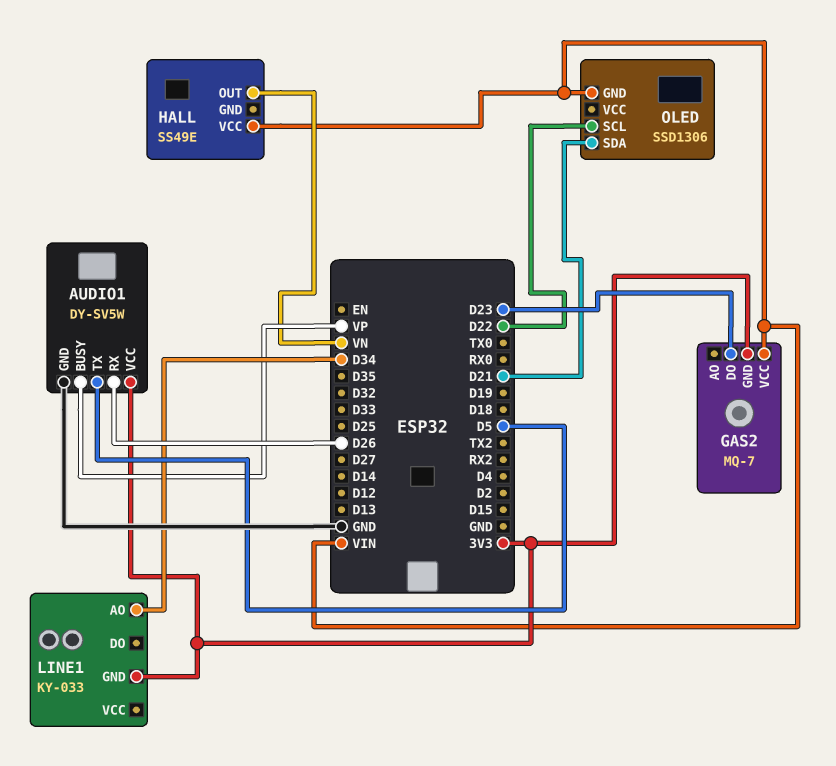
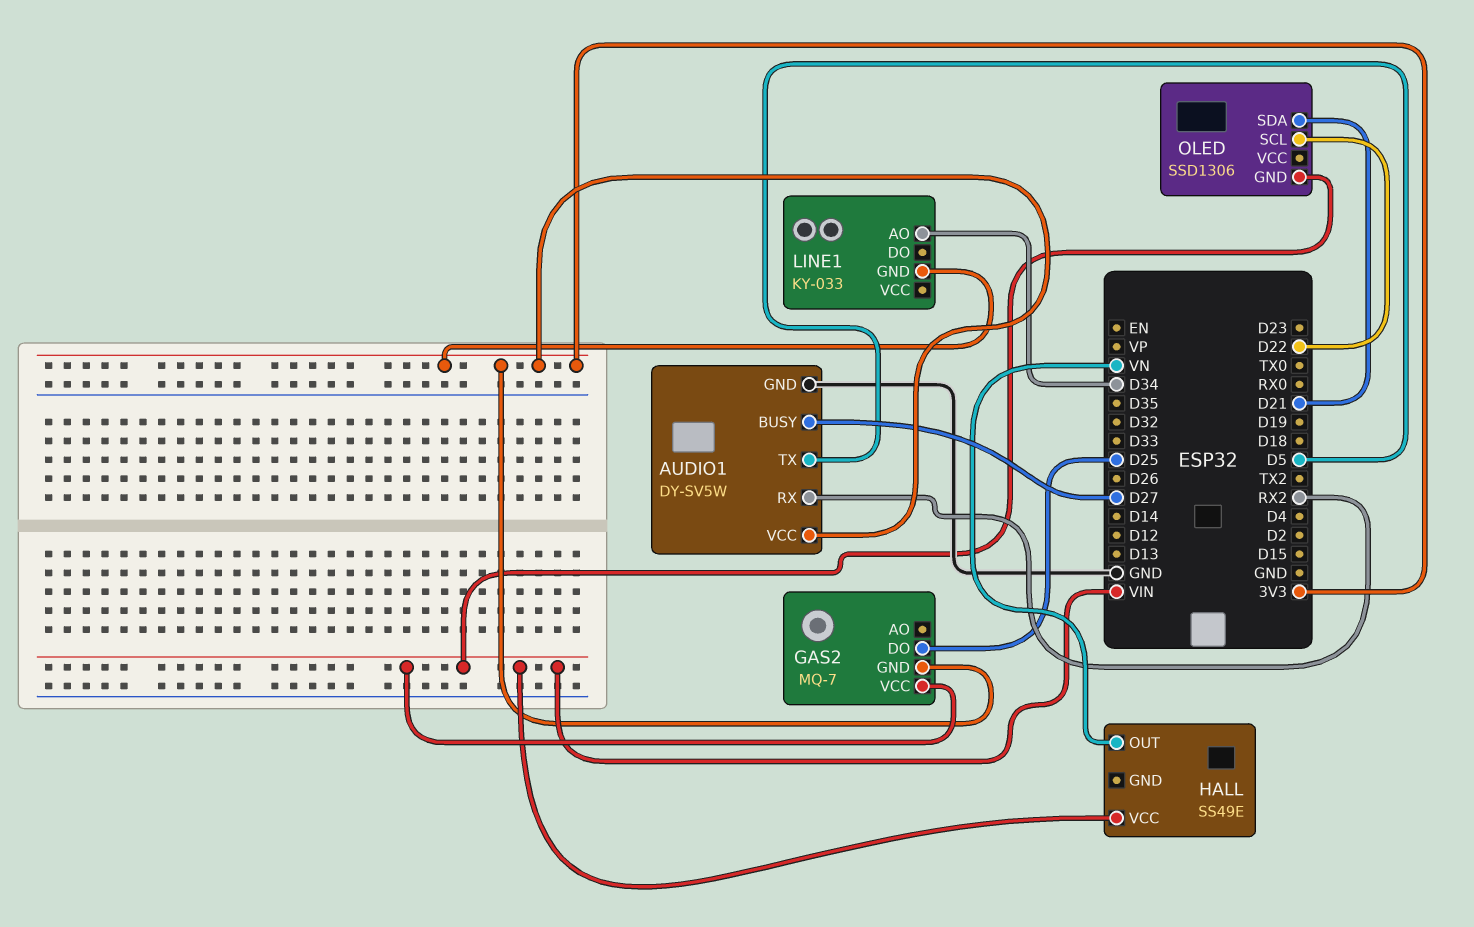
AUDIO1 pin BUSY: VP -> D27
AUDIO1 pin RX: D26 -> RX2
GAS2 pin DO: D23 -> D25

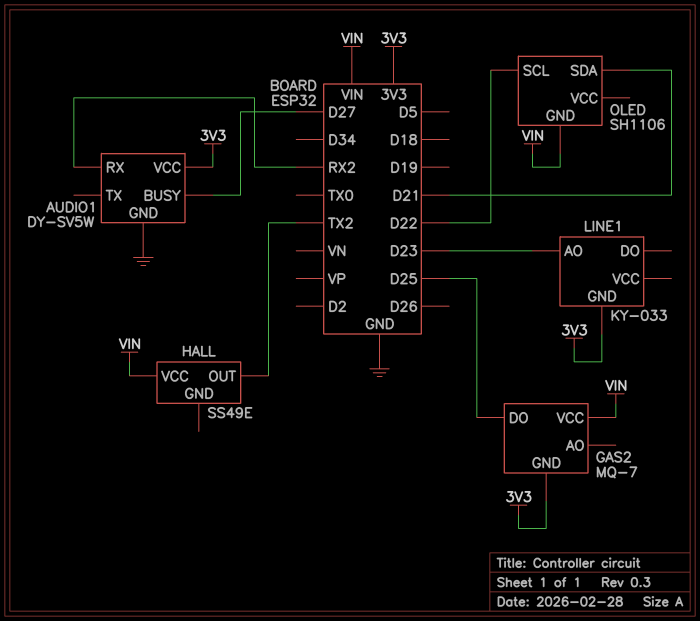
AUDIO1 pin TX: D5 -> none
HALL pin OUT: VN -> TX2
LINE1 pin AO: D34 -> D23
OLED: SSD1306 -> SH1106

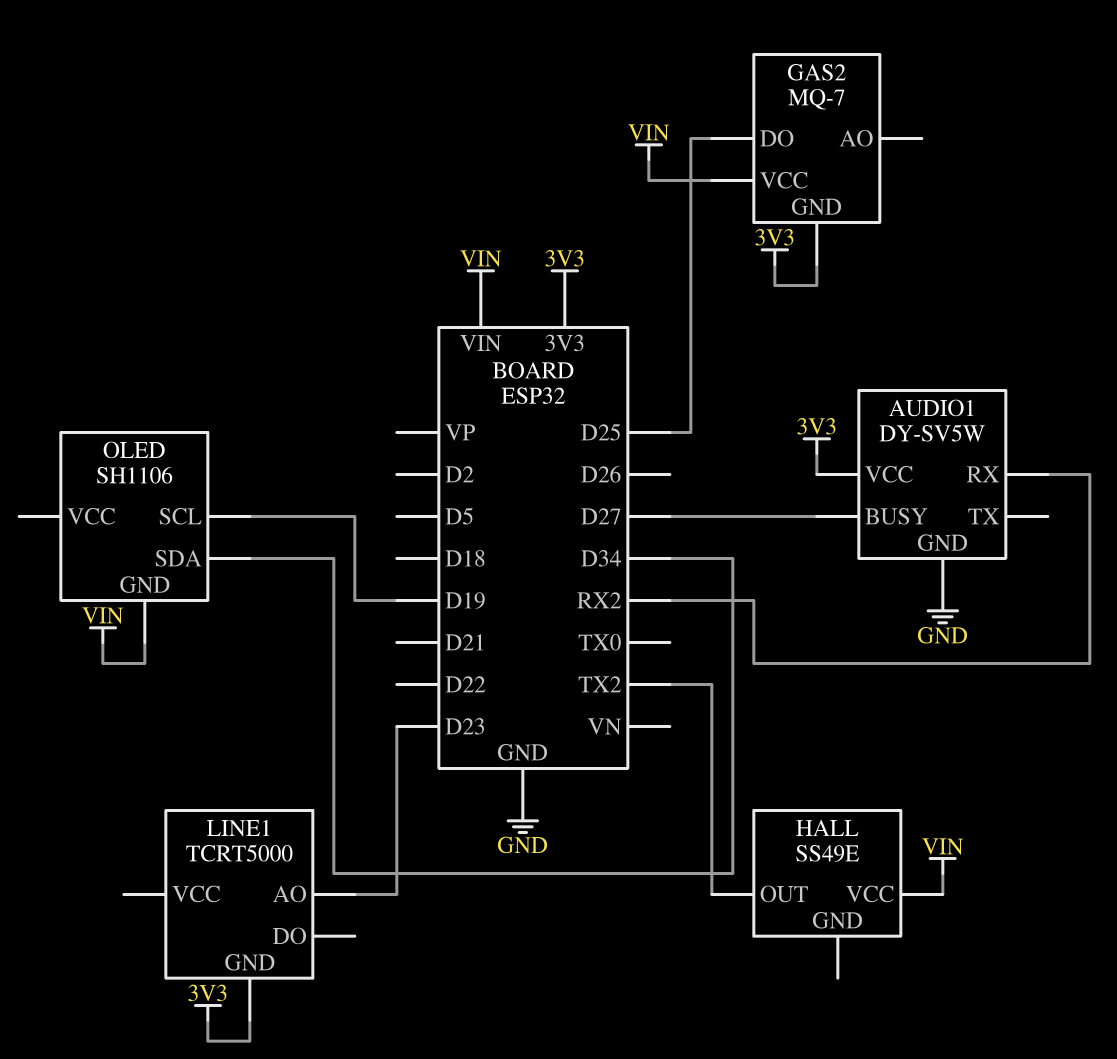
LINE1: KY-033 -> TCRT5000
OLED pin SCL: D22 -> D19
OLED pin SDA: D21 -> D34

